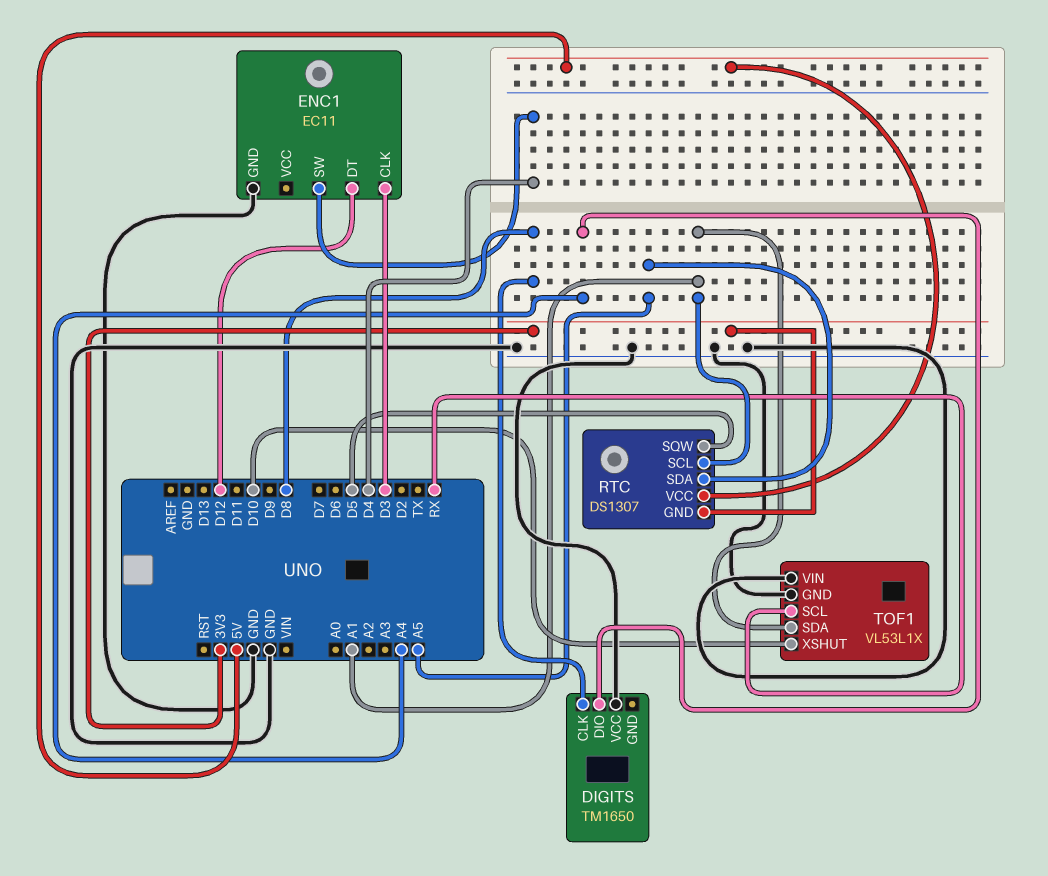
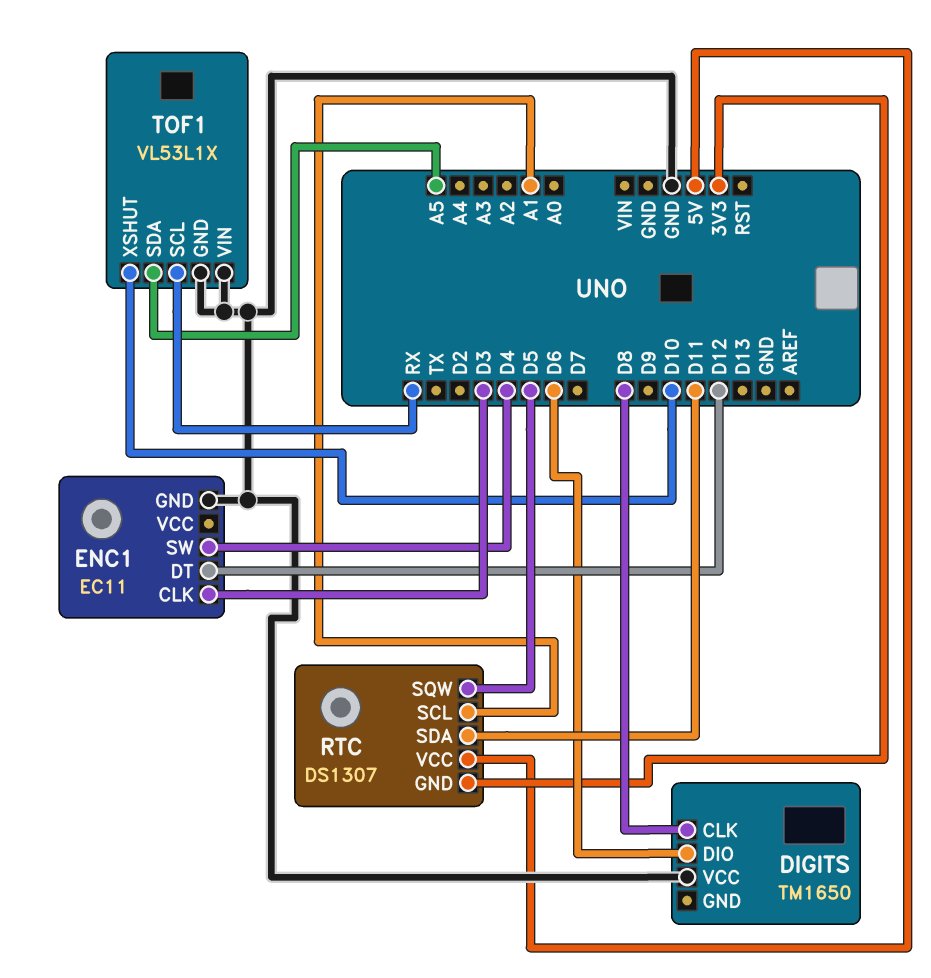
DIGITS pin DIO: A4 -> D6
RTC pin SDA: A5 -> D11
TOF1 pin SDA: A1 -> A5

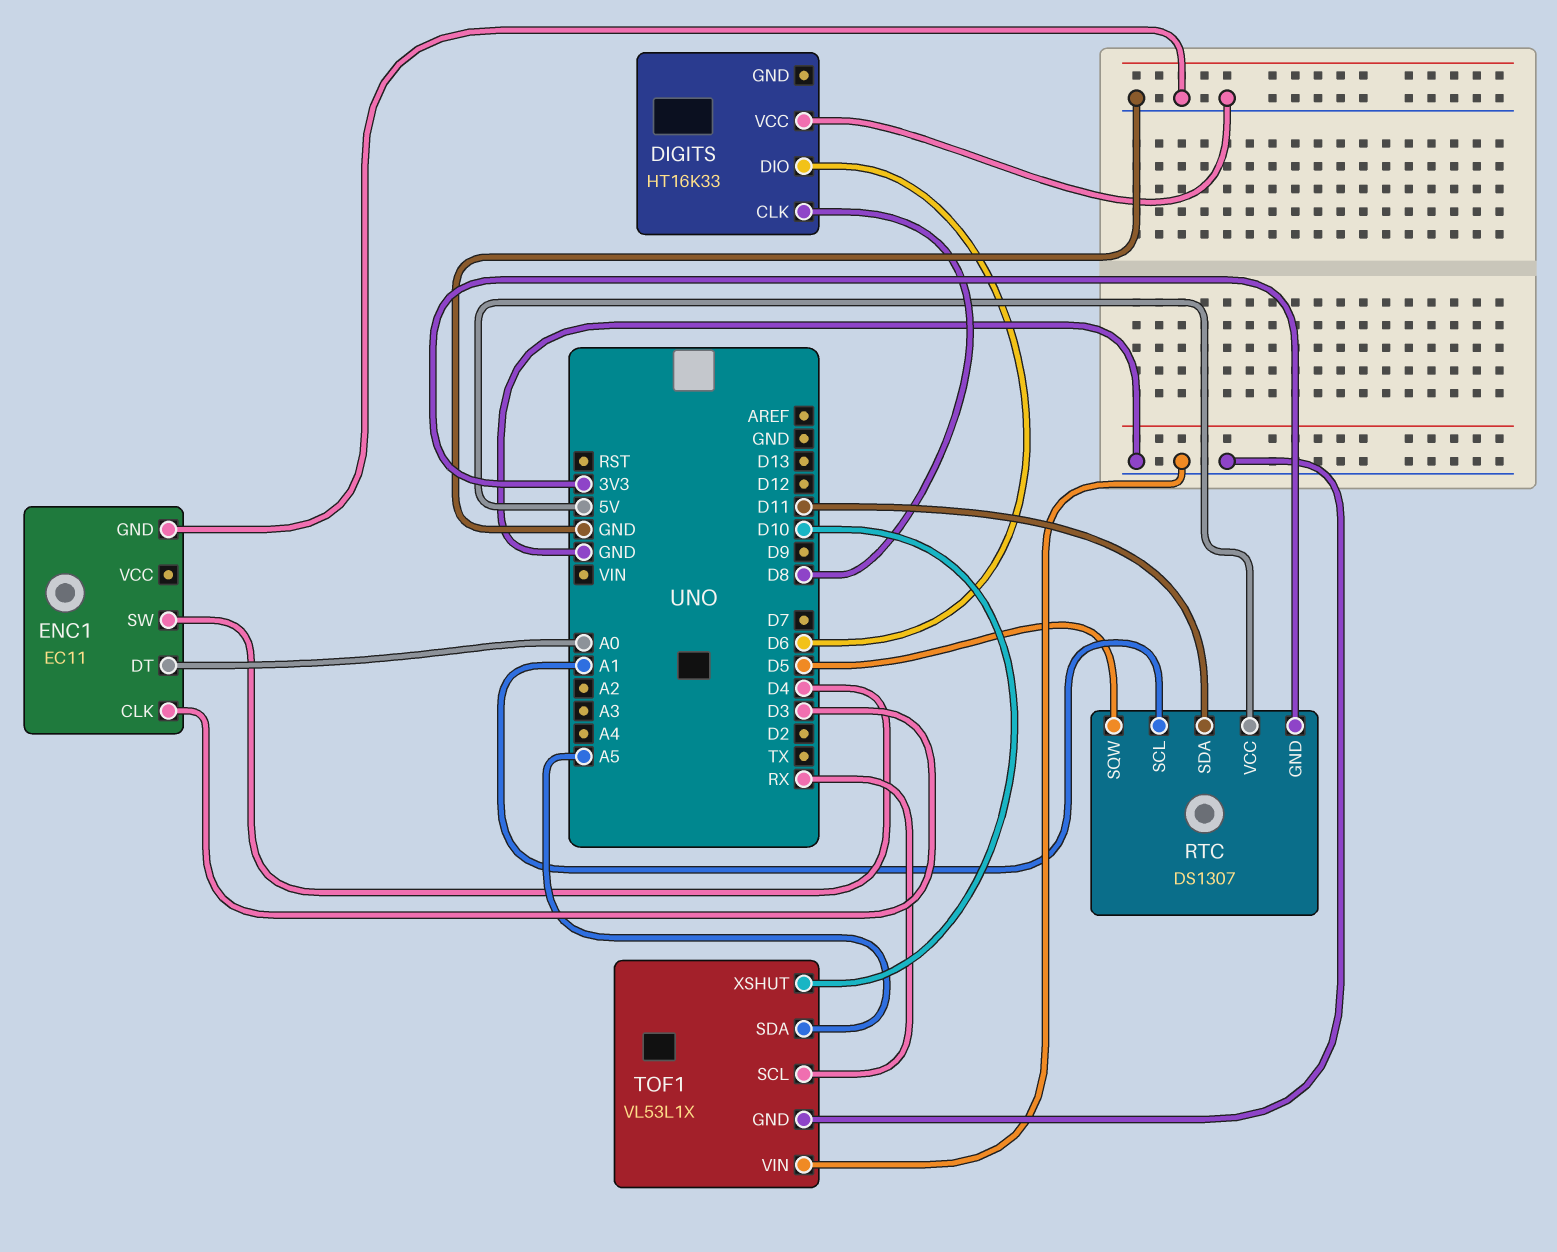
DIGITS: TM1650 -> HT16K33
ENC1 pin DT: D12 -> A0

